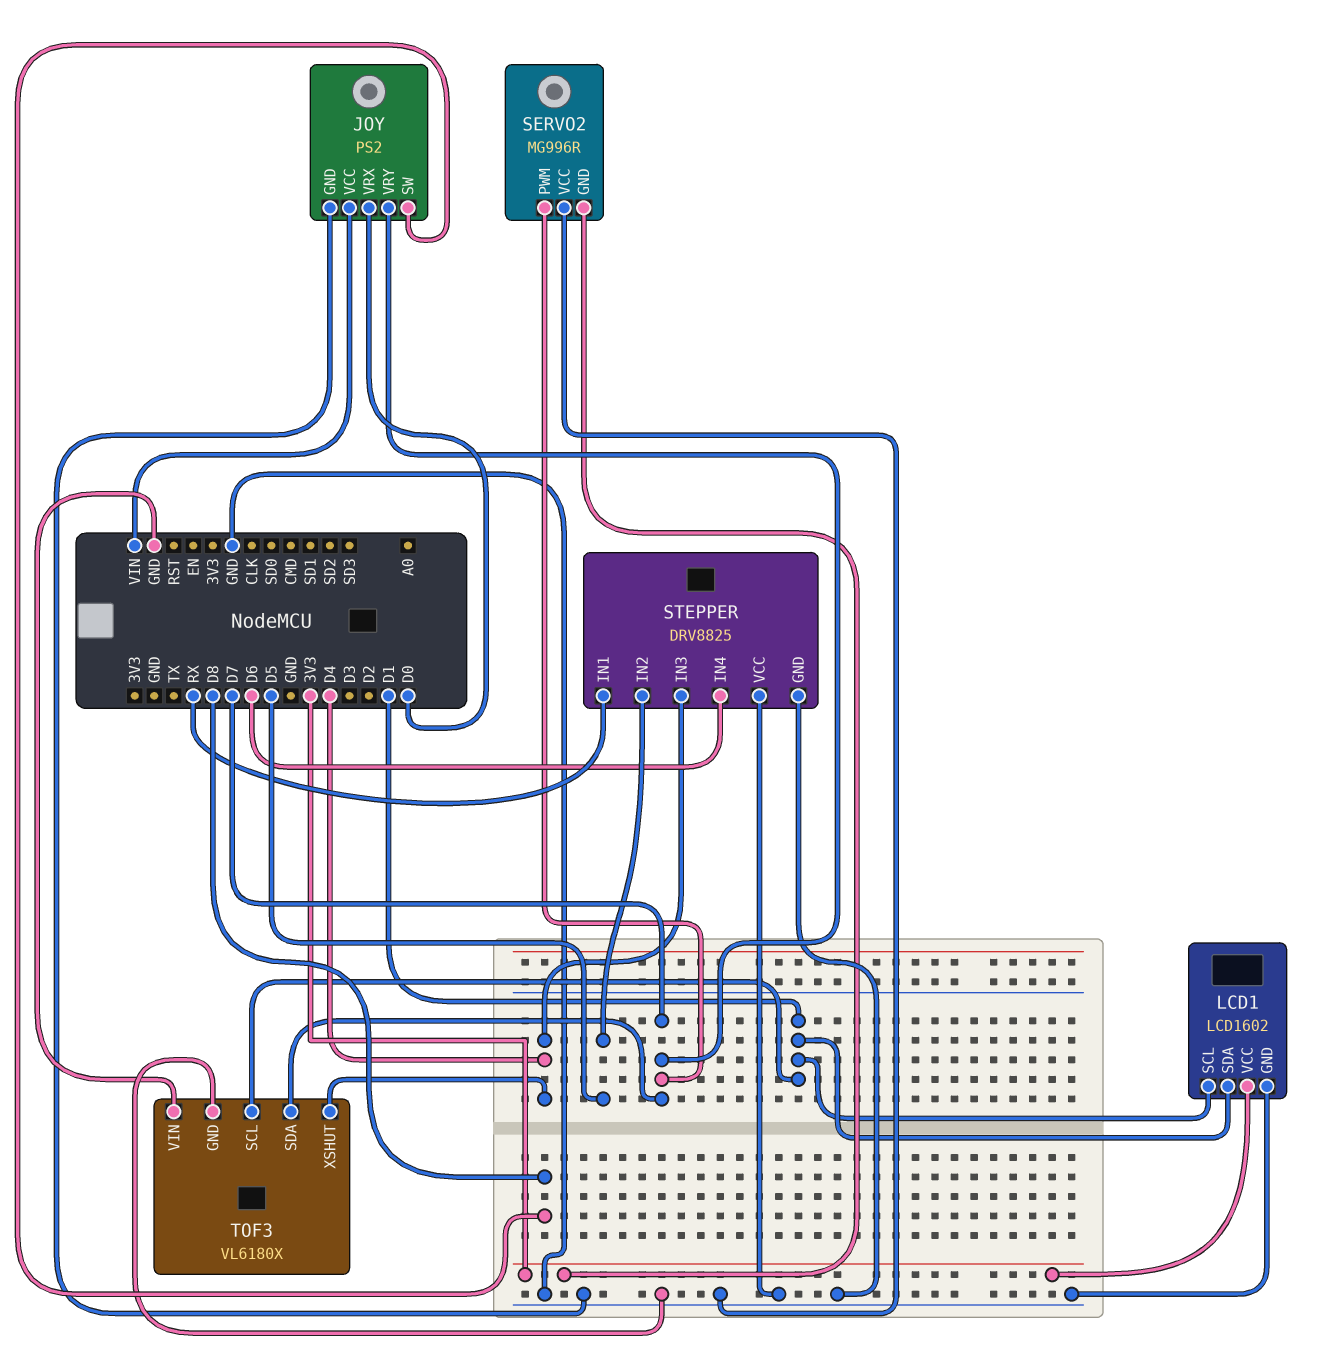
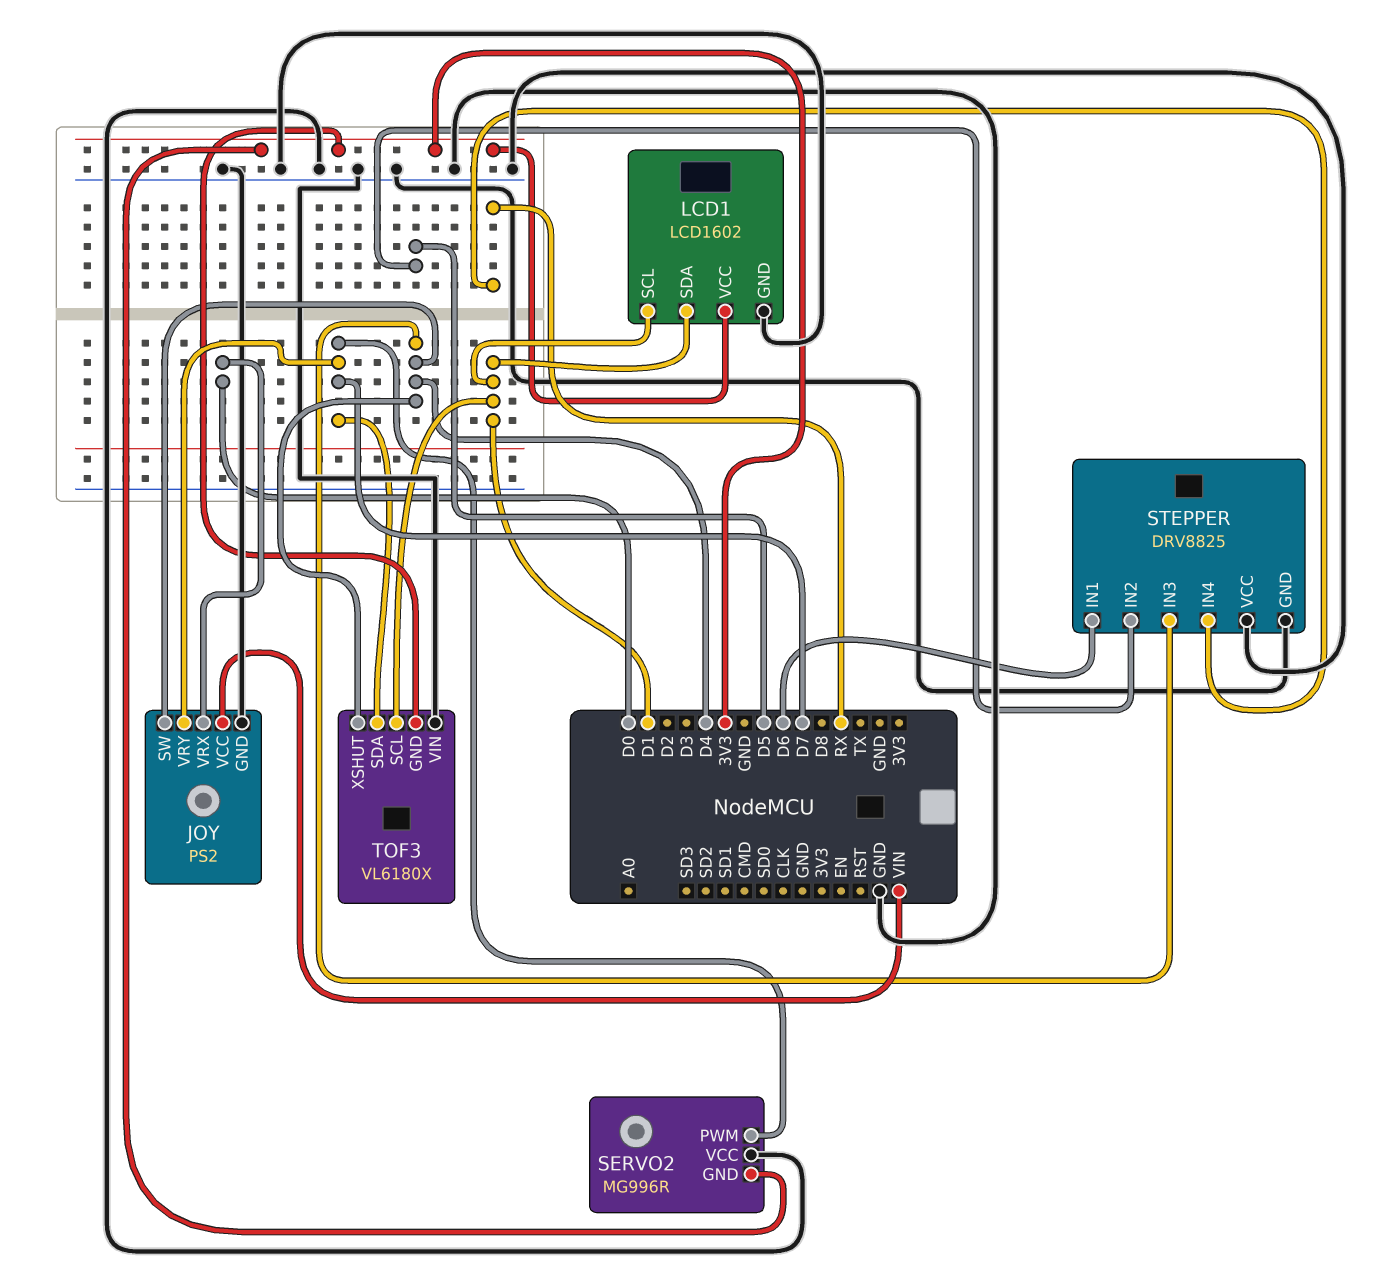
JOY pin SW: D8 -> D4
STEPPER pin IN1: RX -> D6
STEPPER pin IN4: D6 -> RX
TOF3 pin GND: GND -> 3V3

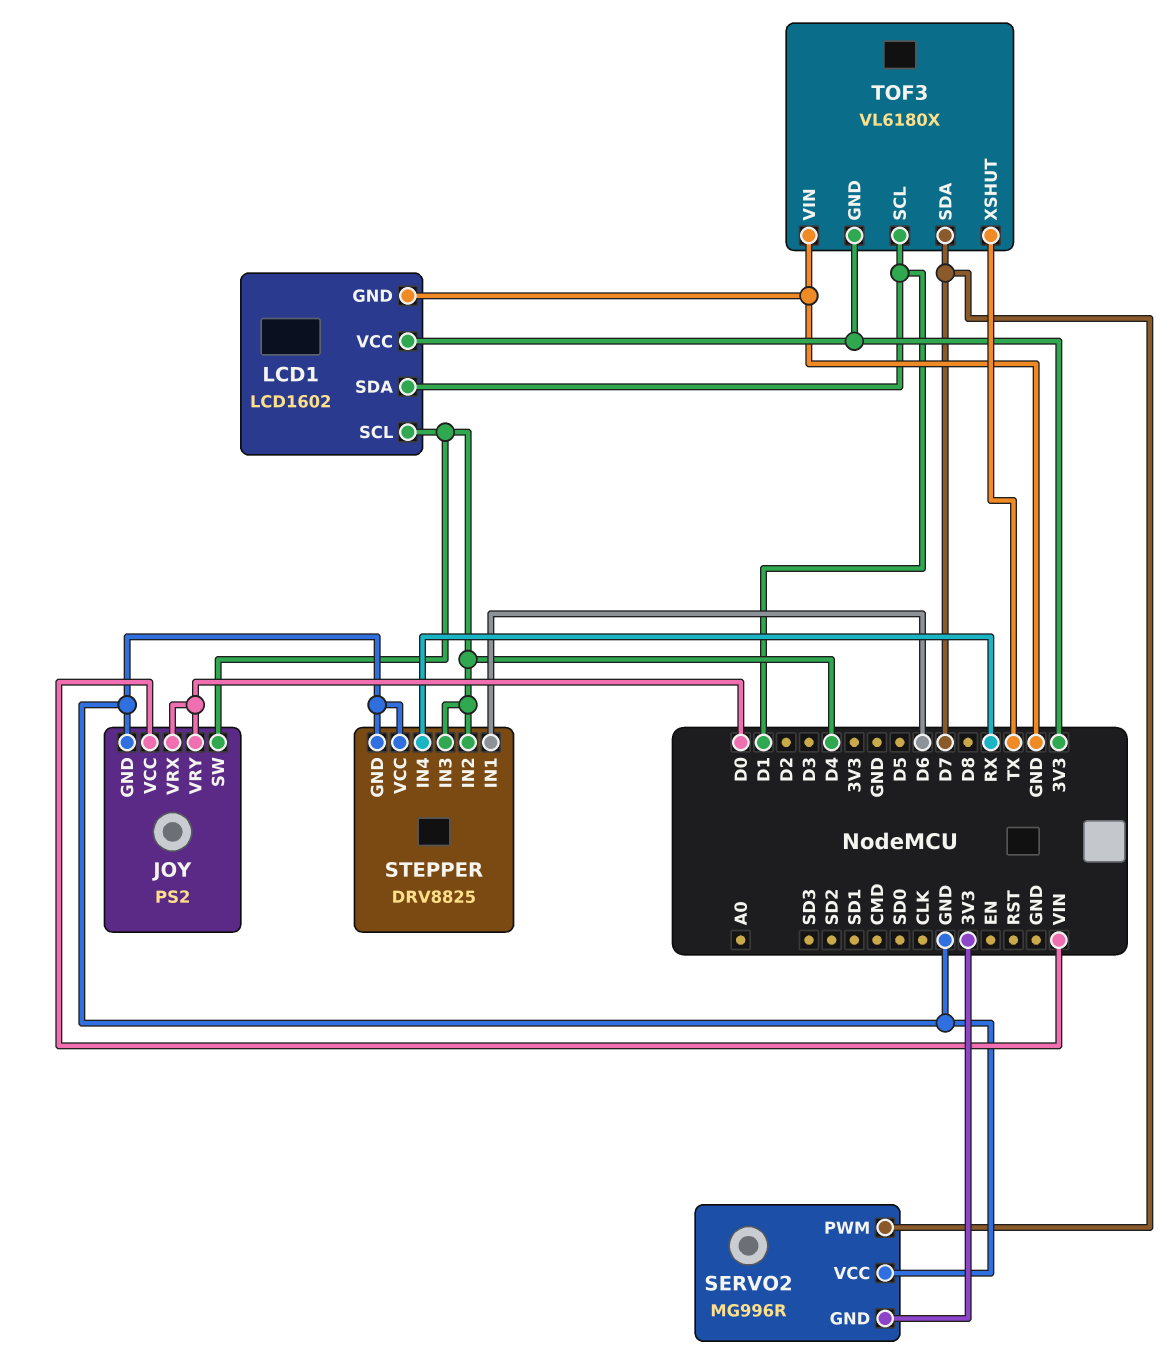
JOY pin VRY: D7 -> D0
LCD1 pin SCL: D1 -> D4
STEPPER pin IN2: D5 -> D4
TOF3 pin XSHUT: D4 -> TX

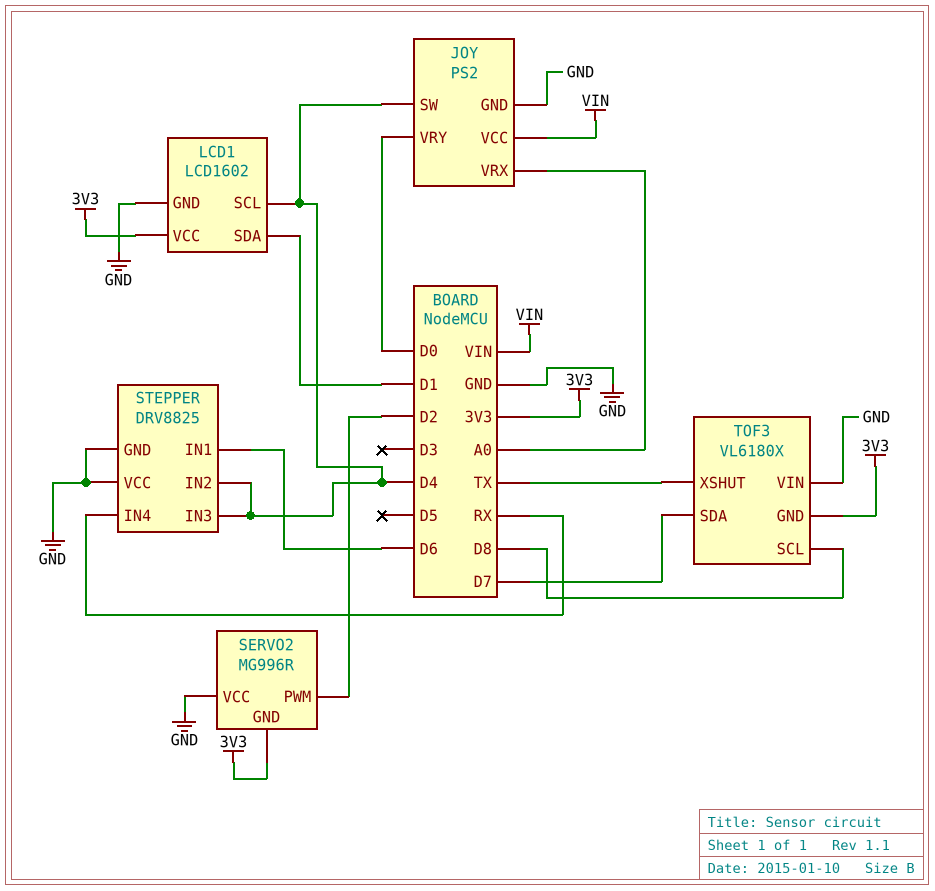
JOY pin VRX: D0 -> A0
SERVO2 pin PWM: D7 -> D2
TOF3 pin SCL: D1 -> D8

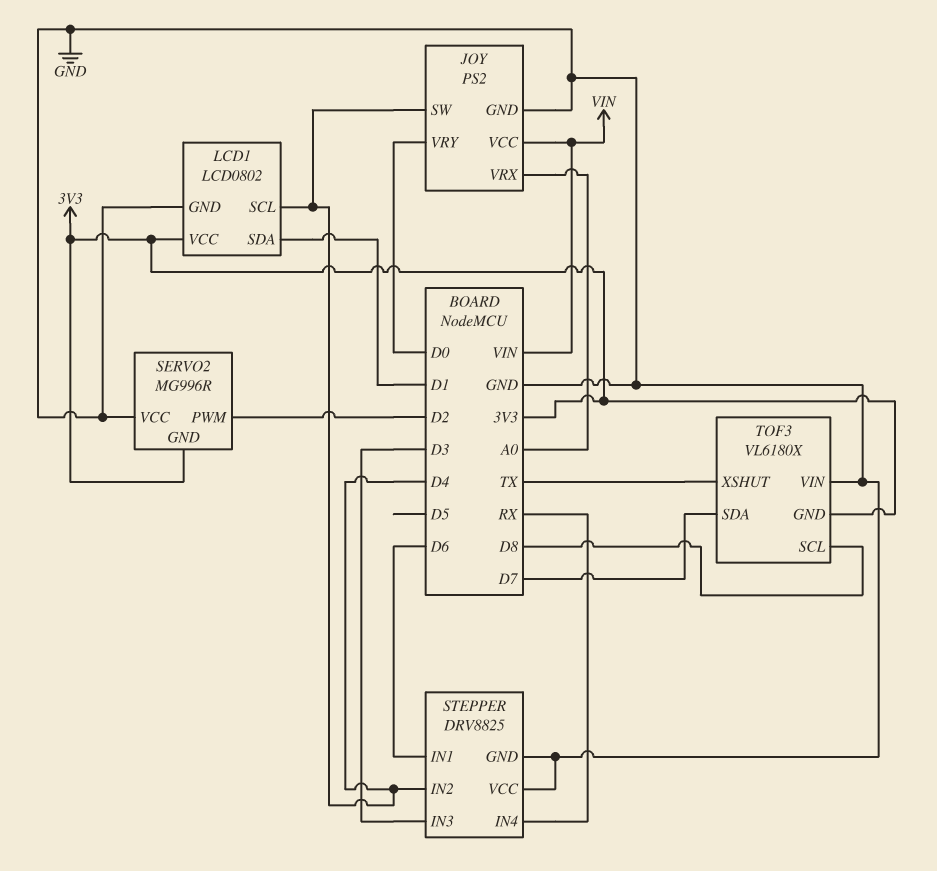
LCD1: LCD1602 -> LCD0802
STEPPER pin IN3: D4 -> D3

